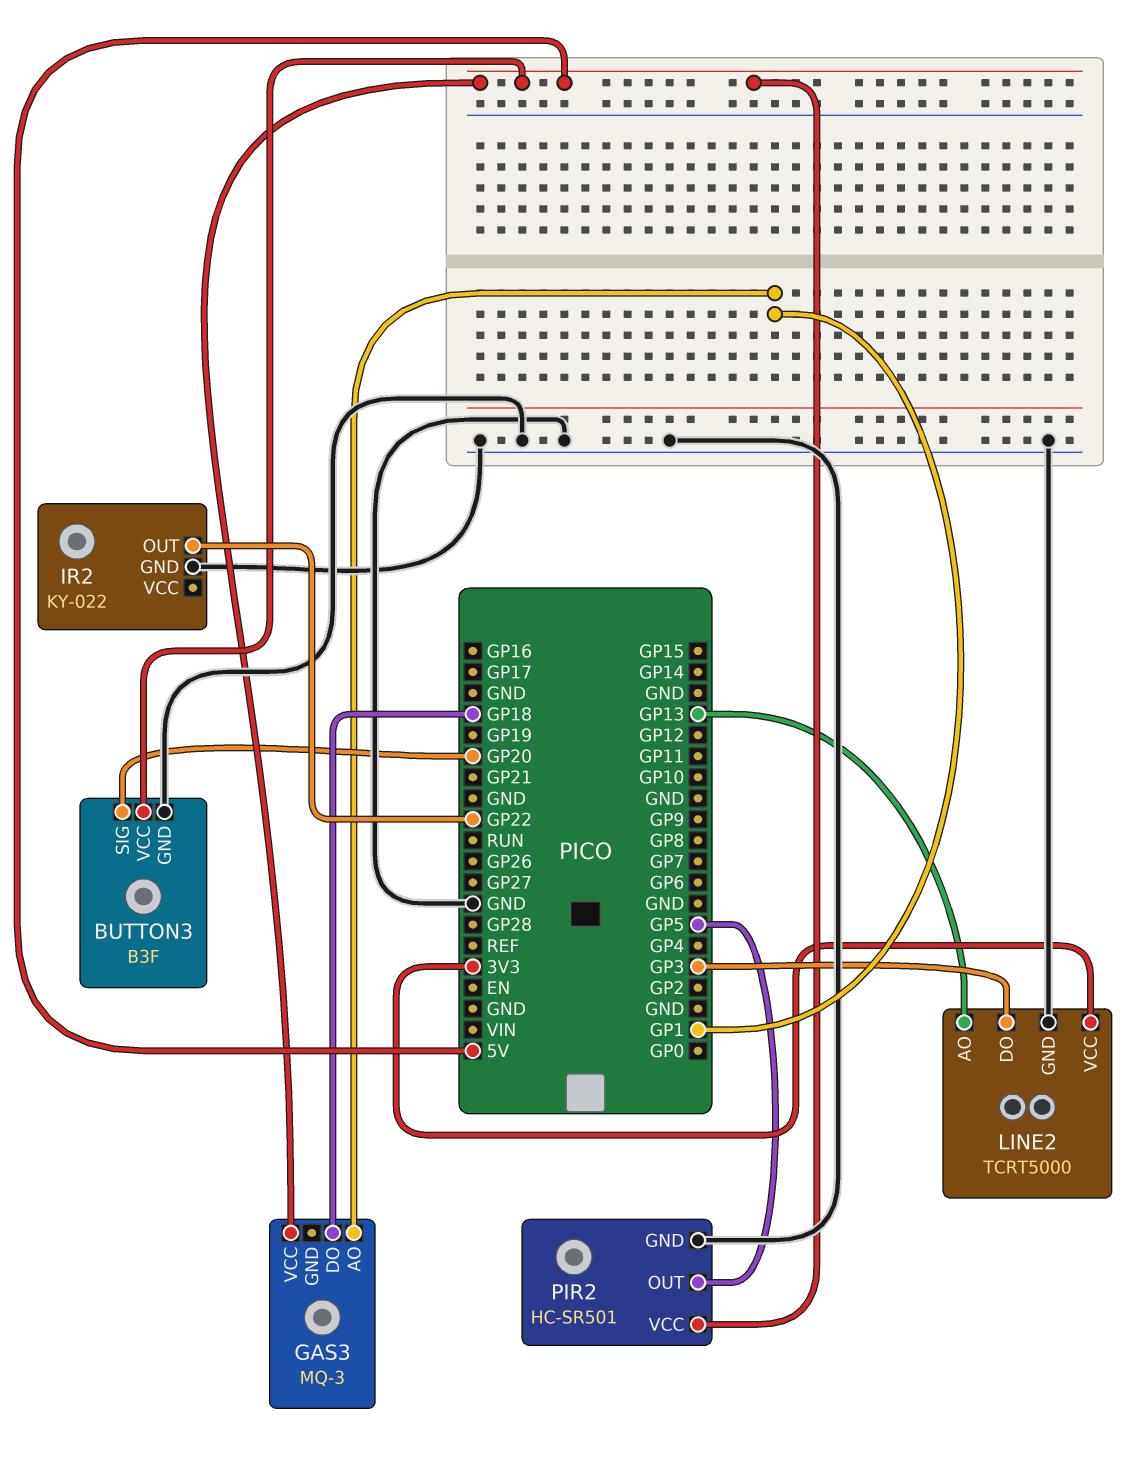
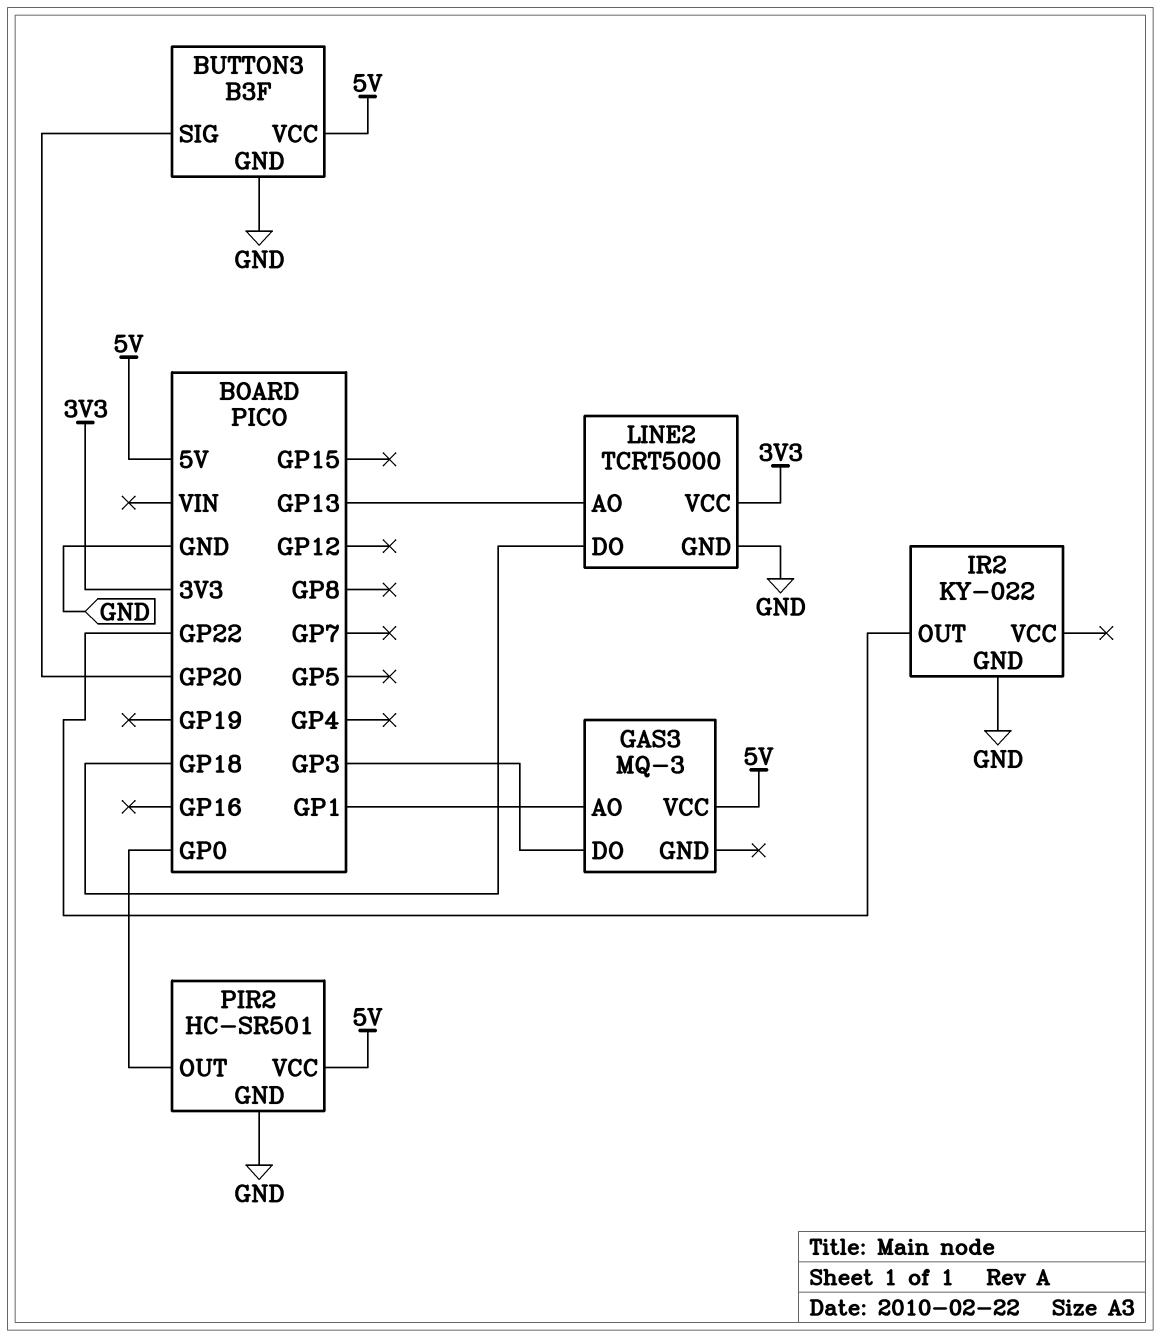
GAS3 pin DO: GP18 -> GP3
LINE2 pin DO: GP3 -> GP18
PIR2 pin OUT: GP5 -> GP0

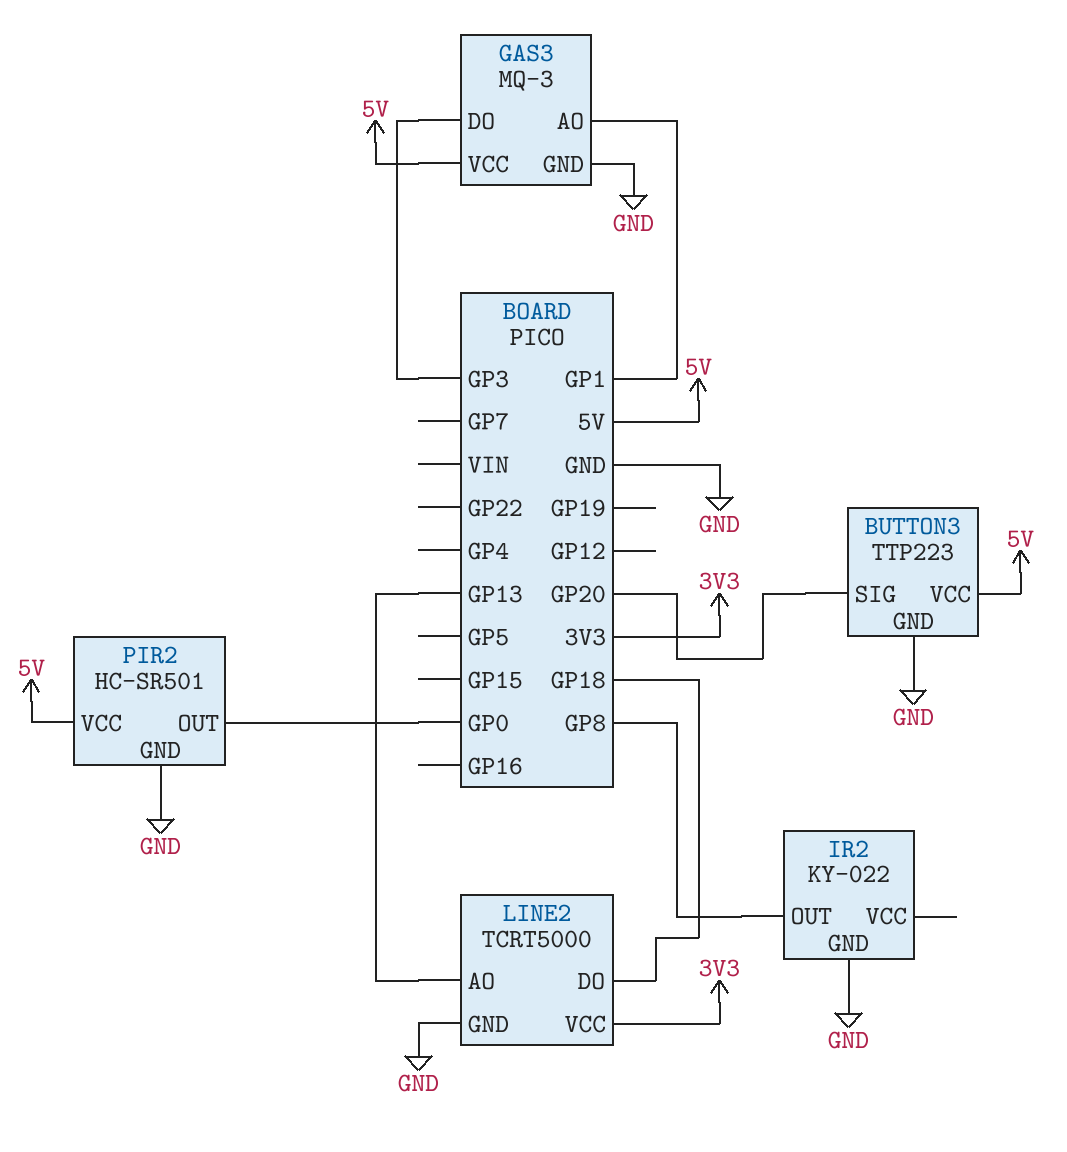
BUTTON3: B3F -> TTP223
GAS3 pin GND: none -> GND
IR2 pin OUT: GP22 -> GP8

